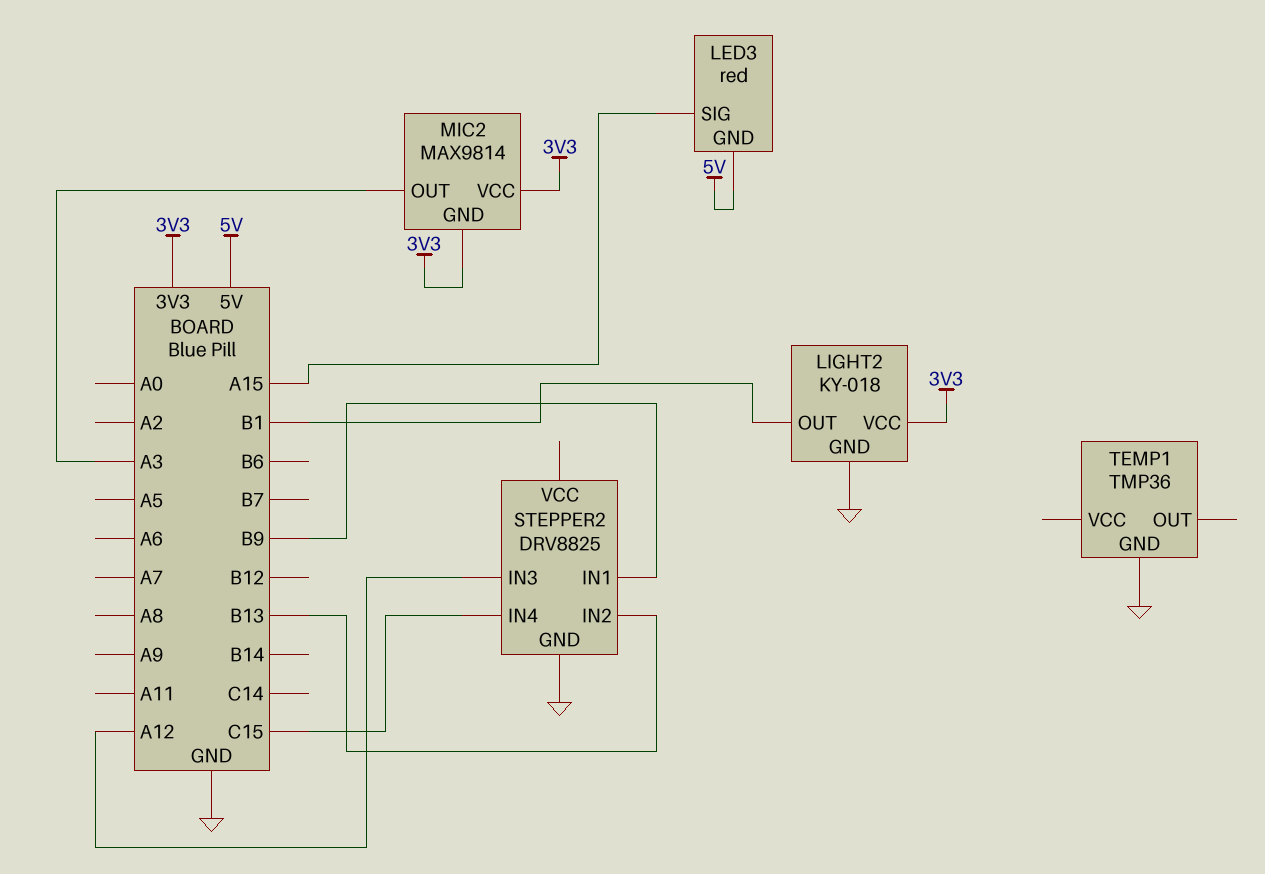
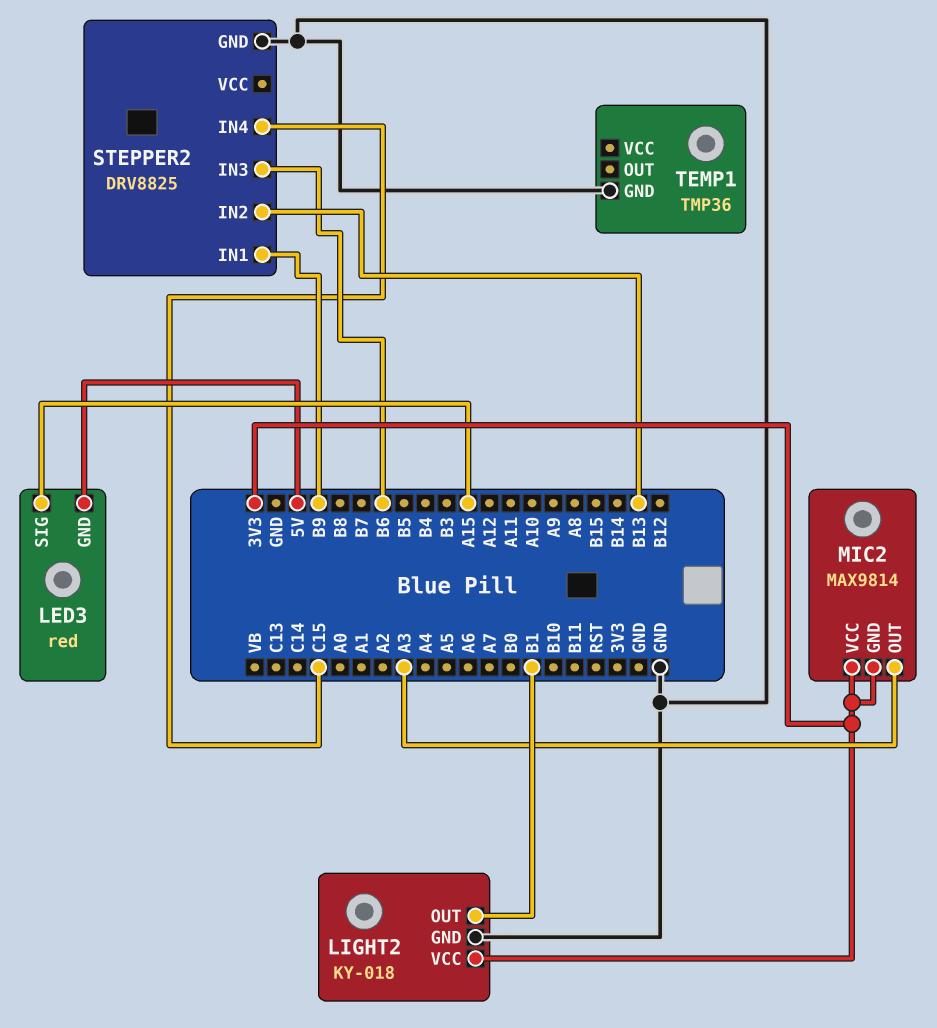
STEPPER2 pin IN3: A12 -> B6

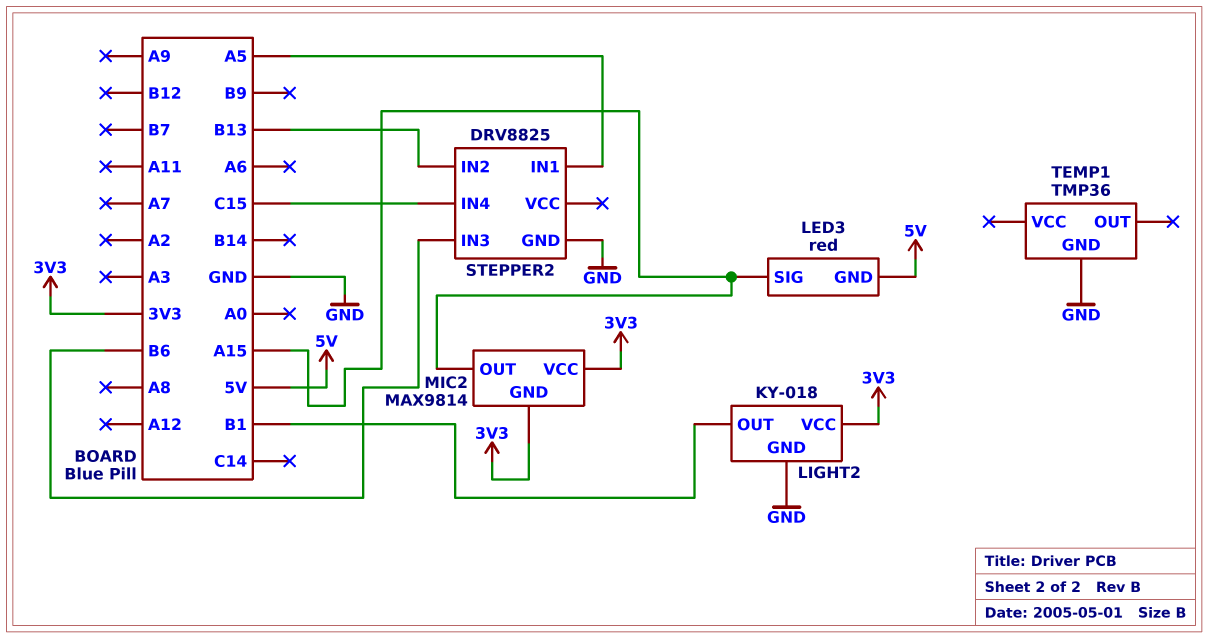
MIC2 pin OUT: A3 -> A15
STEPPER2 pin IN1: B9 -> A5

